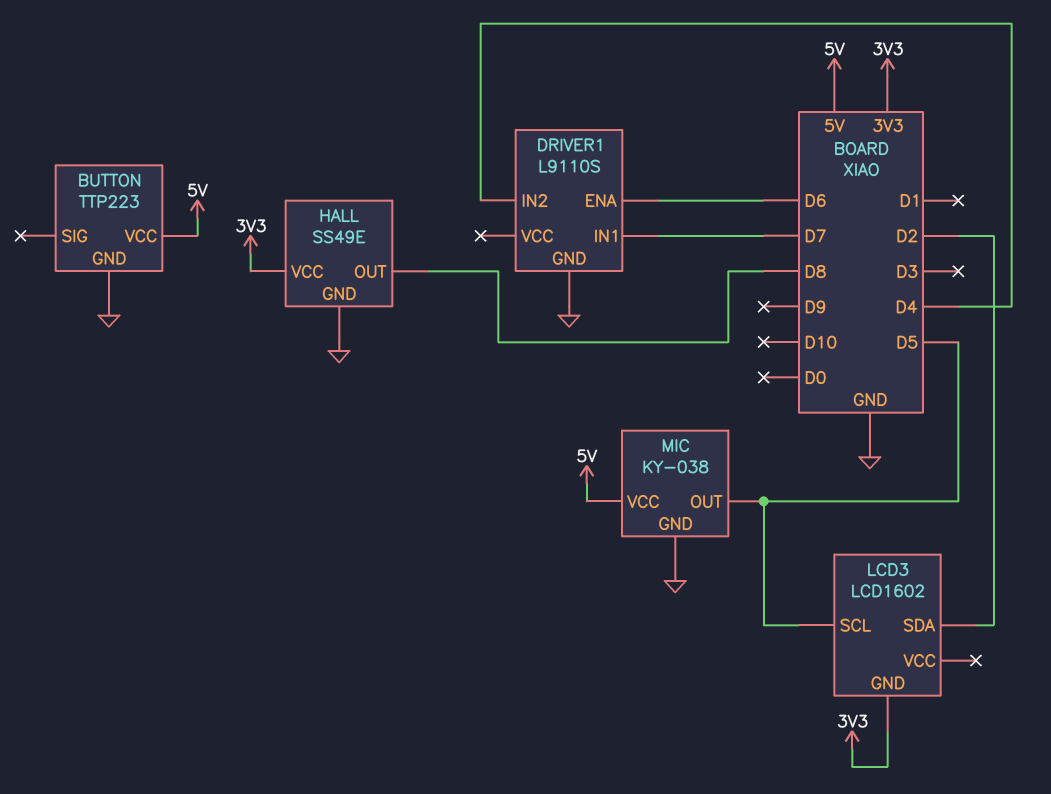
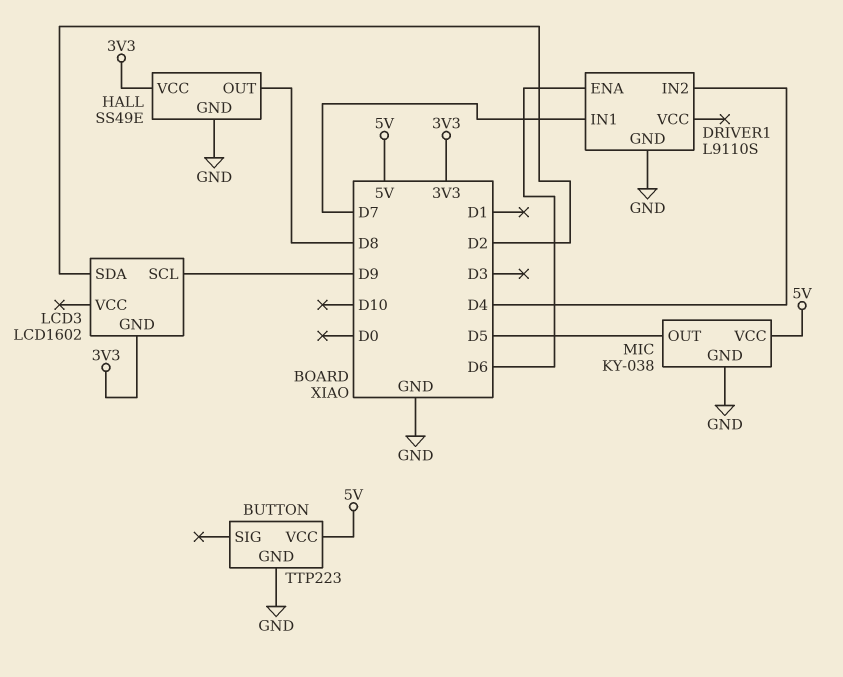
LCD3 pin SCL: D5 -> D9

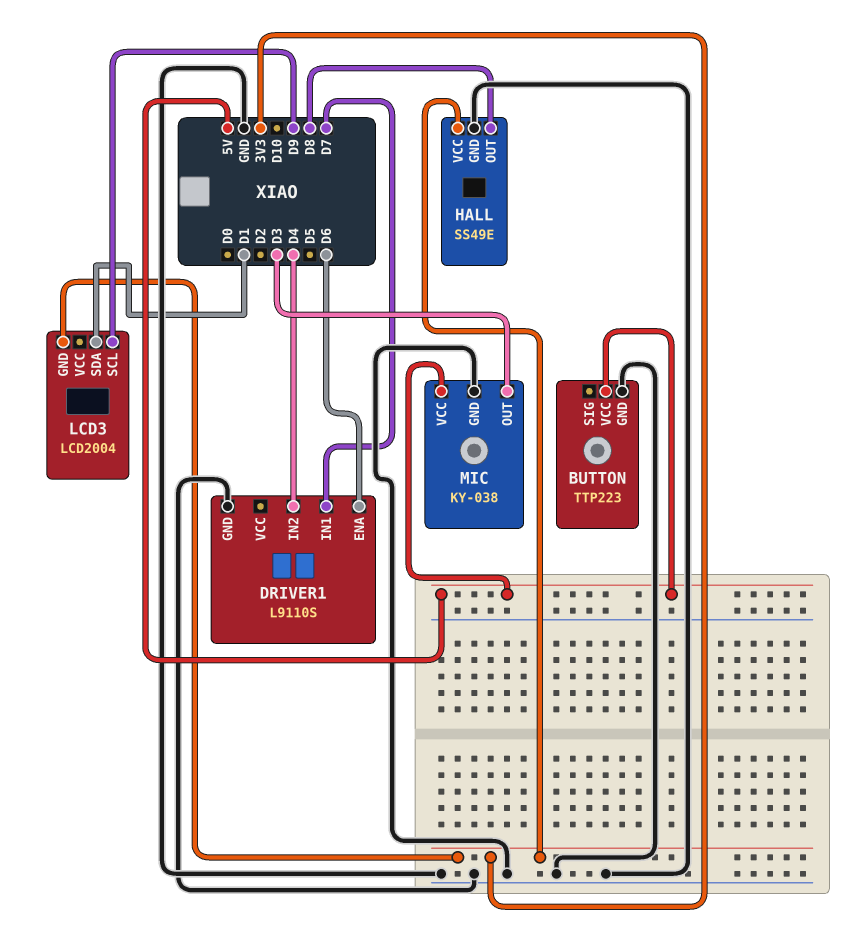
LCD3: LCD1602 -> LCD2004
LCD3 pin SDA: D2 -> D1
MIC pin OUT: D5 -> D3

